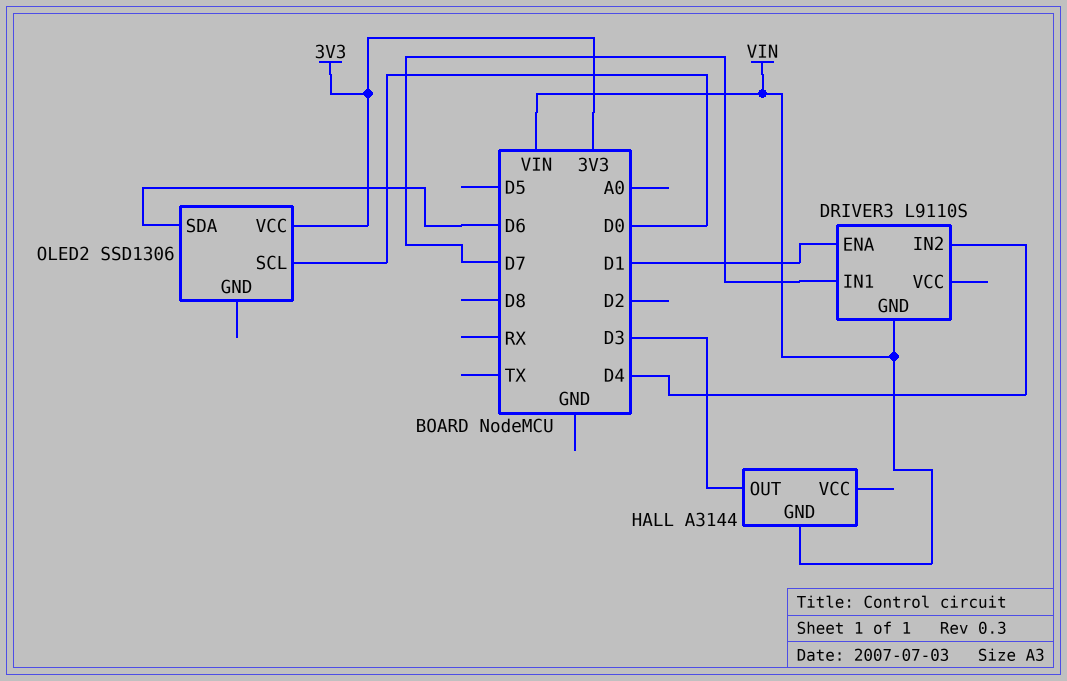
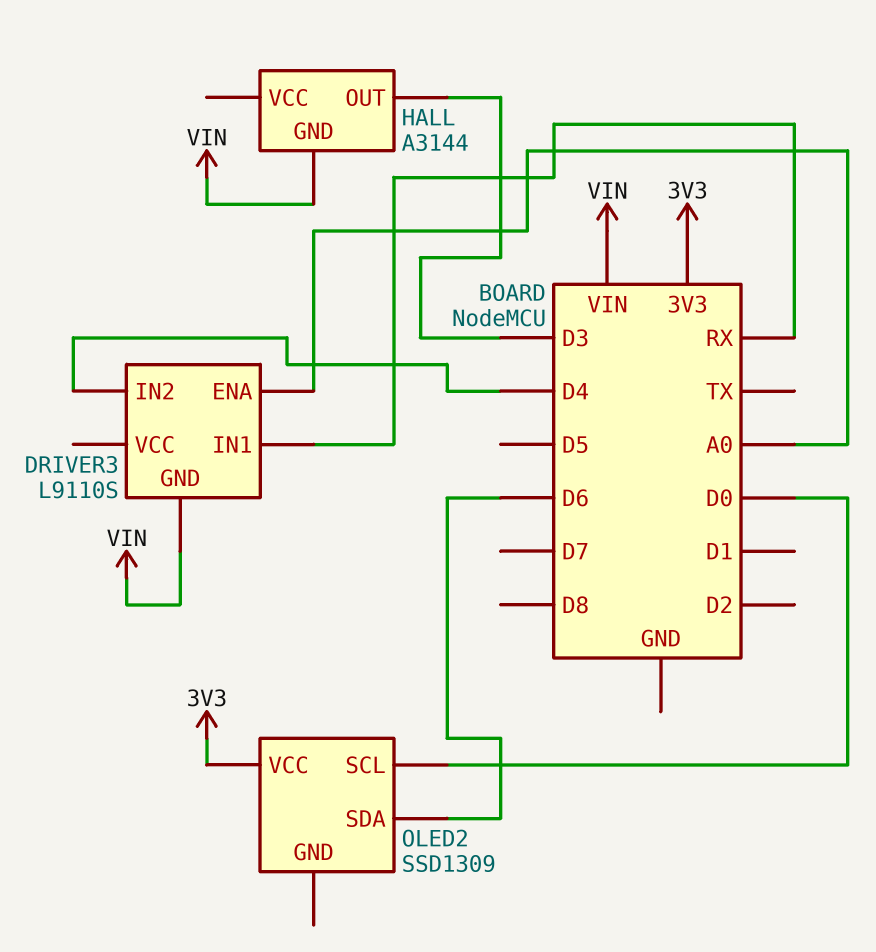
DRIVER3 pin ENA: D1 -> A0
DRIVER3 pin IN1: D7 -> RX
OLED2: SSD1306 -> SSD1309

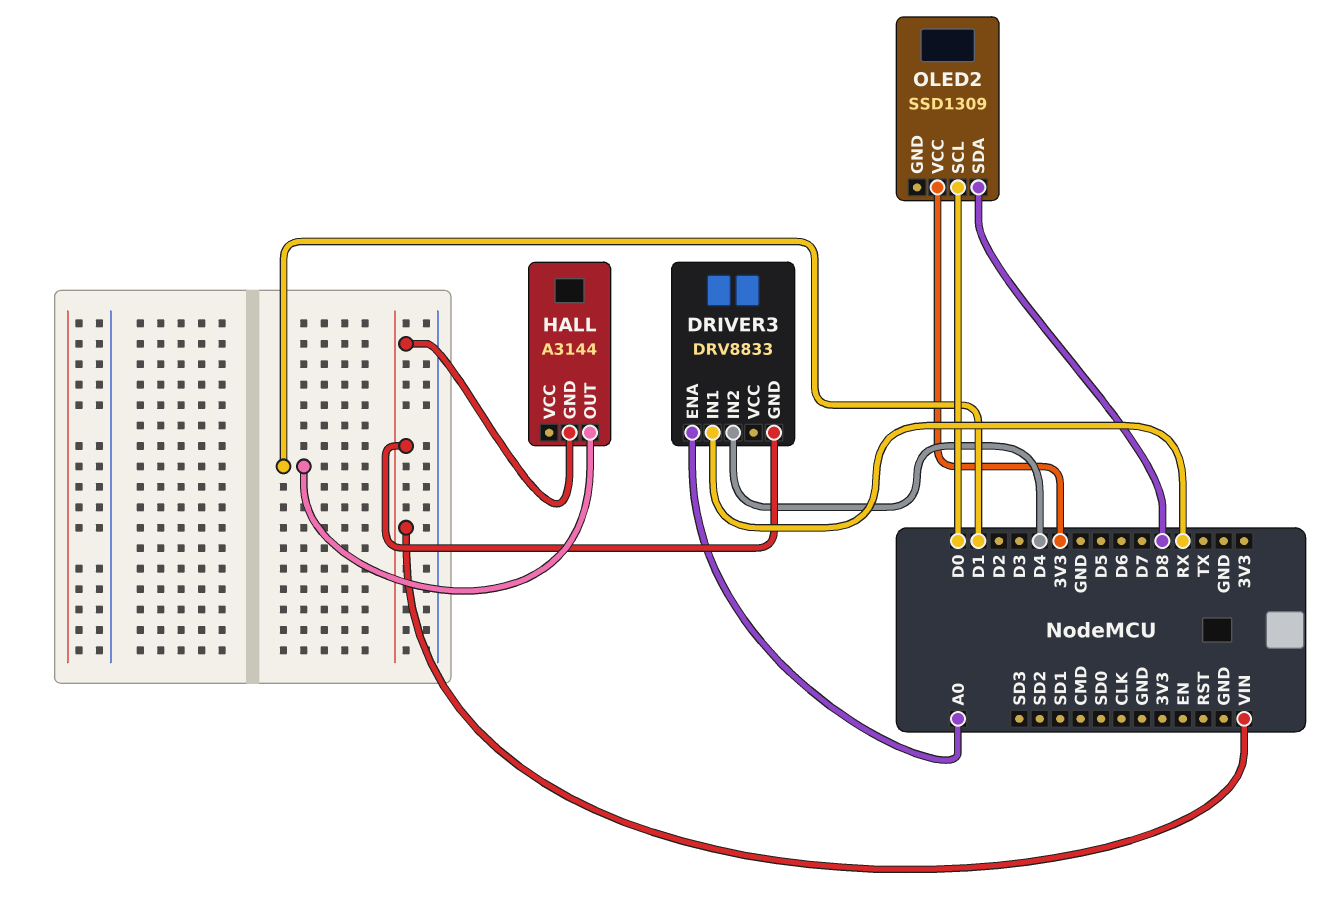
DRIVER3: L9110S -> DRV8833
HALL pin OUT: D3 -> D1
OLED2 pin SDA: D6 -> D8

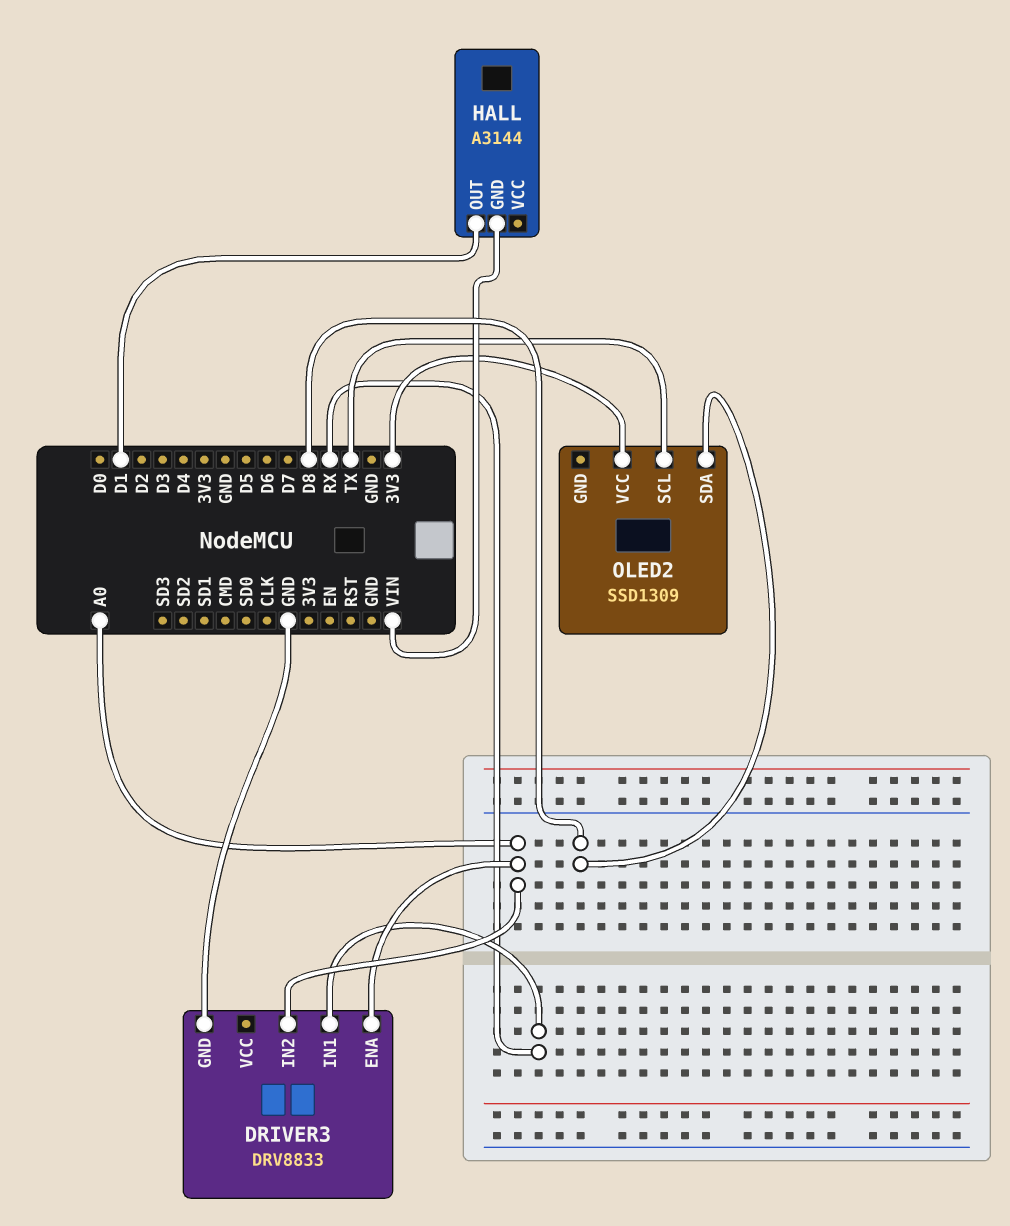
DRIVER3 pin GND: VIN -> GND
DRIVER3 pin IN2: D4 -> A0
OLED2 pin SCL: D0 -> TX

